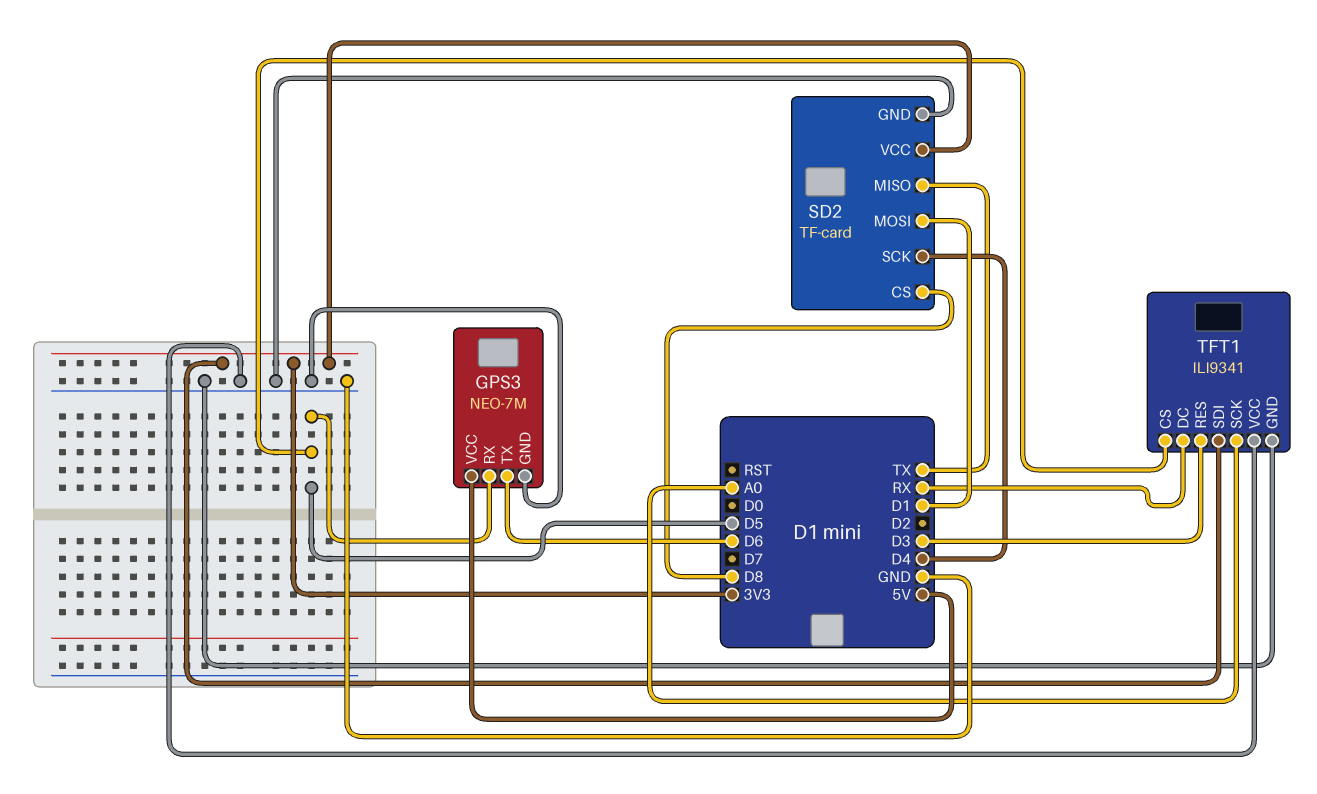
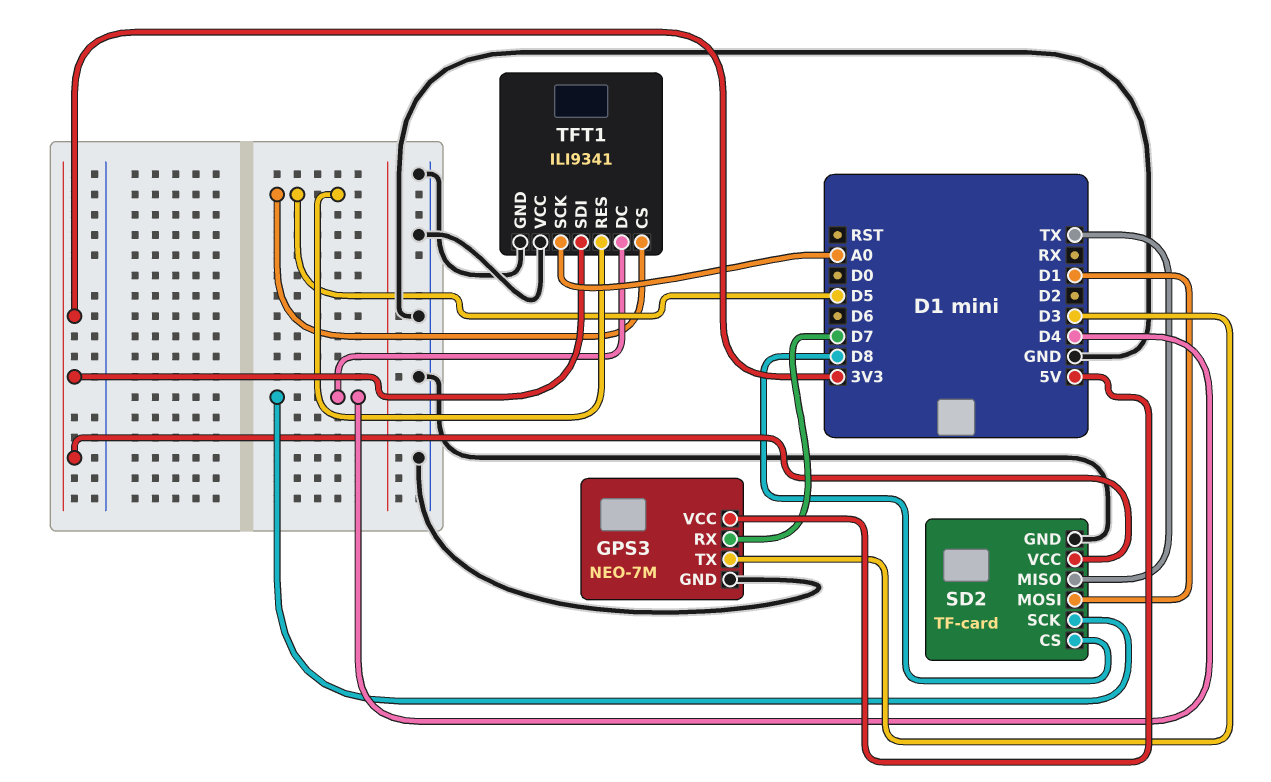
GPS3 pin RX: D5 -> D7
GPS3 pin TX: D6 -> D3
TFT1 pin DC: RX -> D4
TFT1 pin RES: D3 -> D5

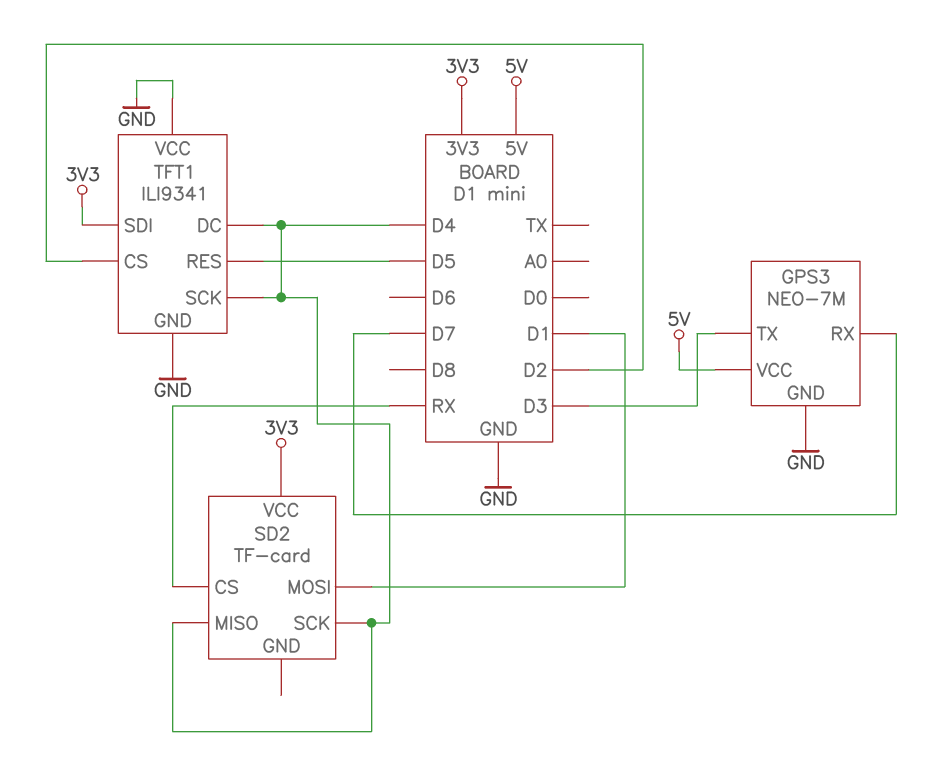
SD2 pin CS: D8 -> RX
SD2 pin GND: GND -> none
SD2 pin MISO: TX -> D4
TFT1 pin CS: D5 -> D2
TFT1 pin SCK: A0 -> D4

